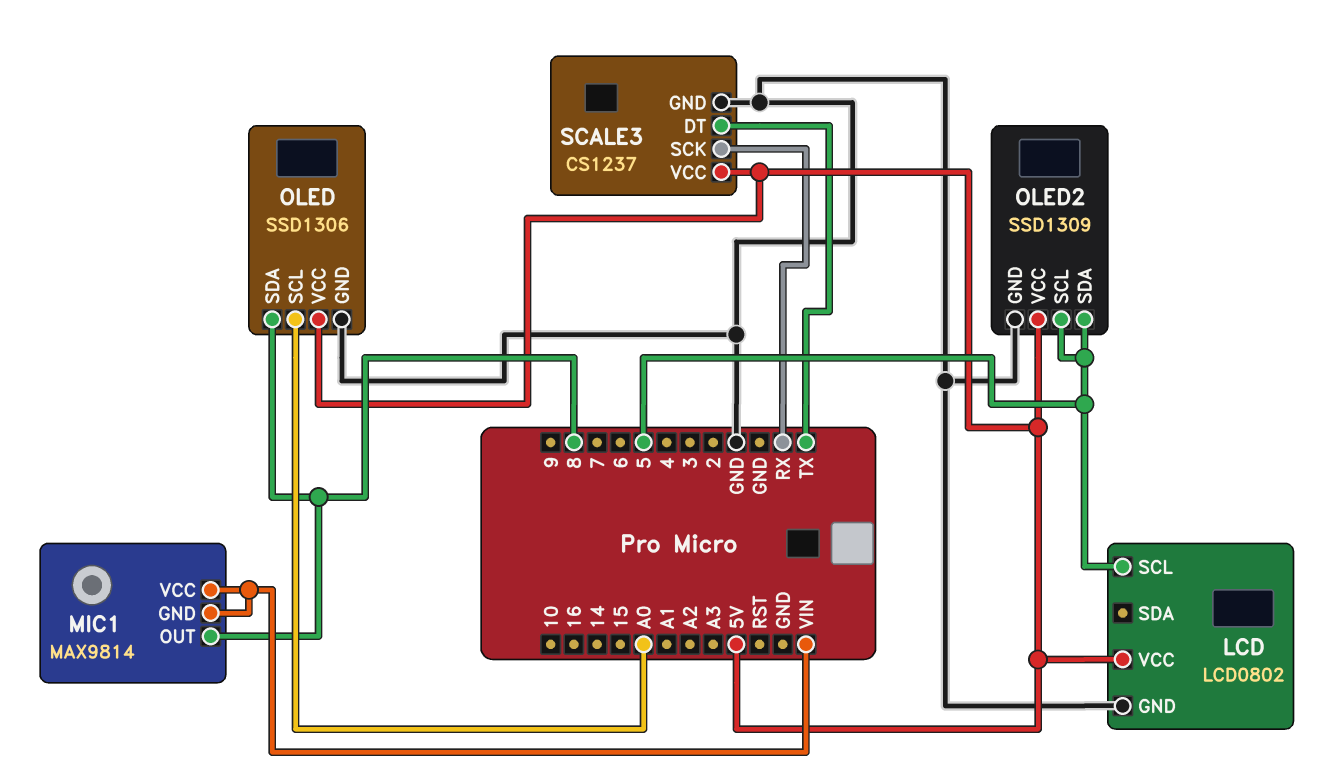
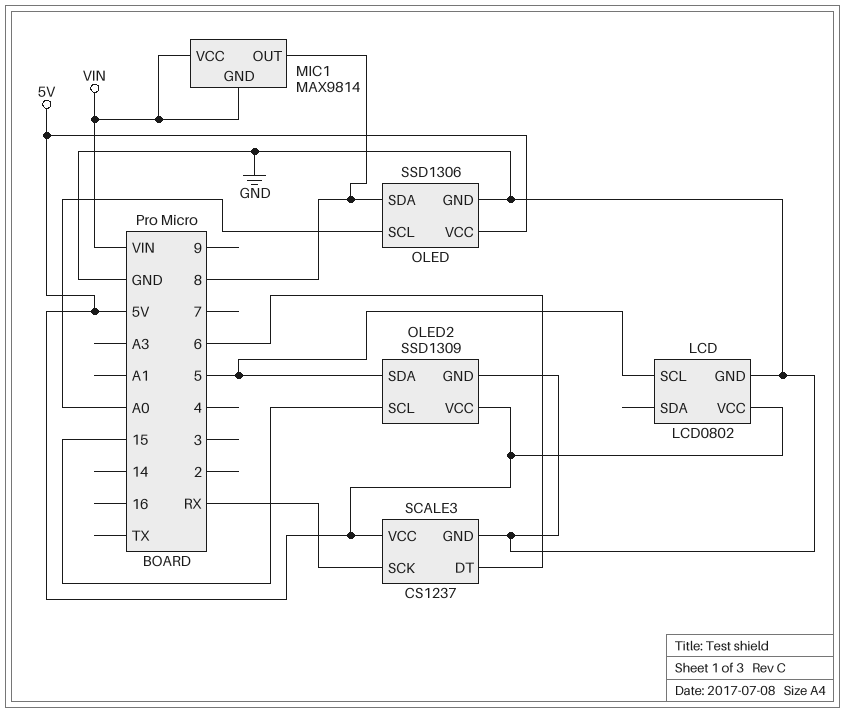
OLED2 pin SCL: 5 -> 15
SCALE3 pin DT: TX -> 6

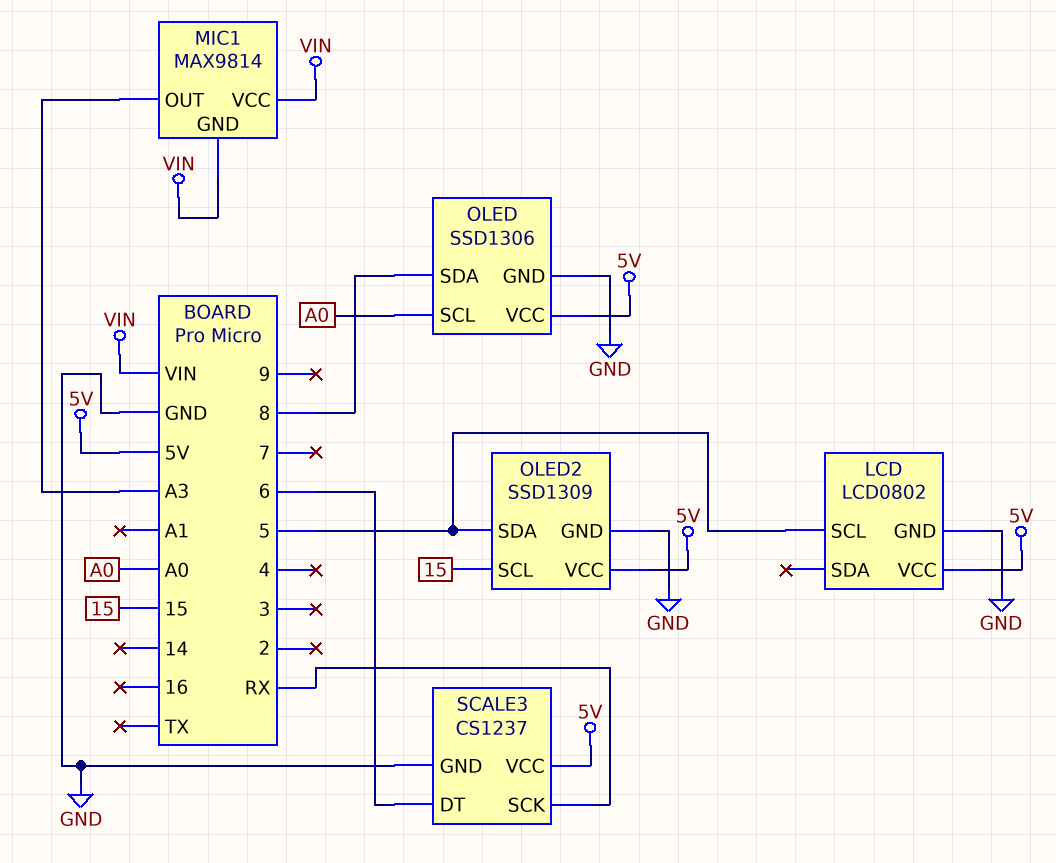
MIC1 pin OUT: 8 -> A3

